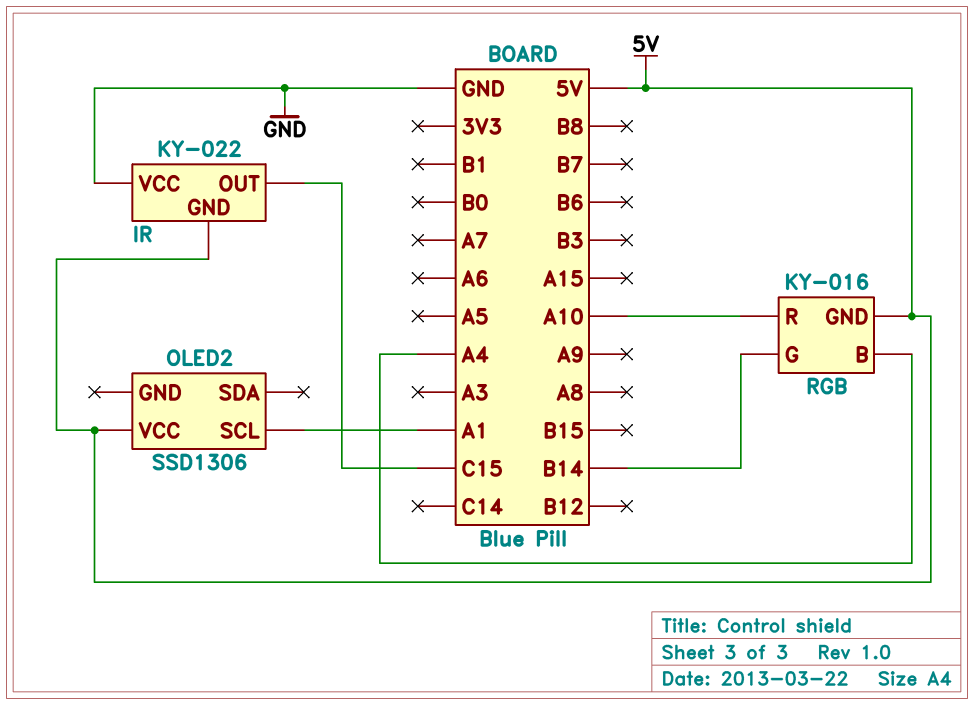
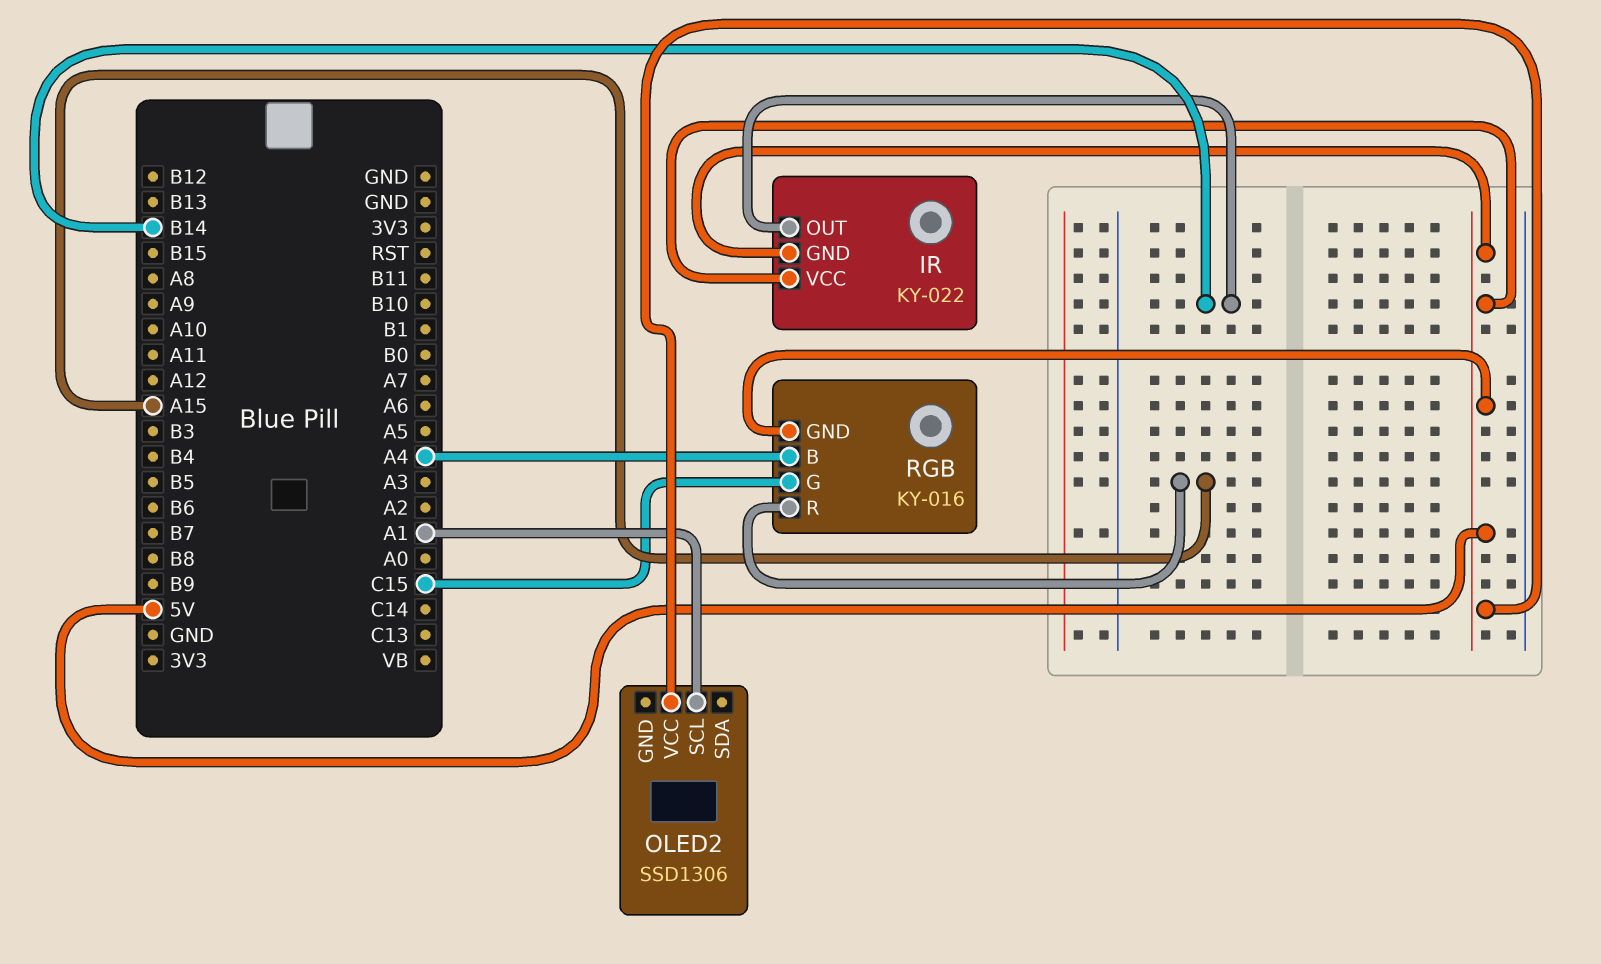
IR pin OUT: C15 -> B14
IR pin VCC: GND -> 5V
RGB pin G: B14 -> C15
RGB pin R: A10 -> A15

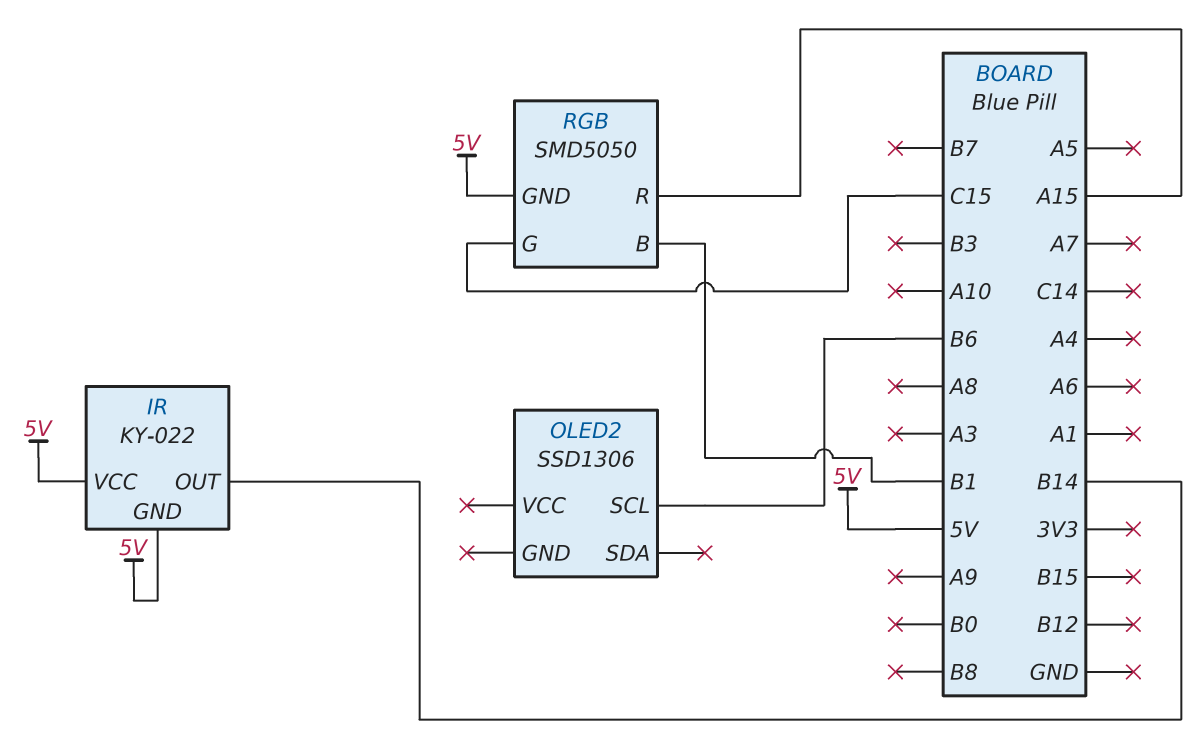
OLED2 pin SCL: A1 -> B6
OLED2 pin VCC: 5V -> none
RGB: KY-016 -> SMD5050
RGB pin B: A4 -> B1

